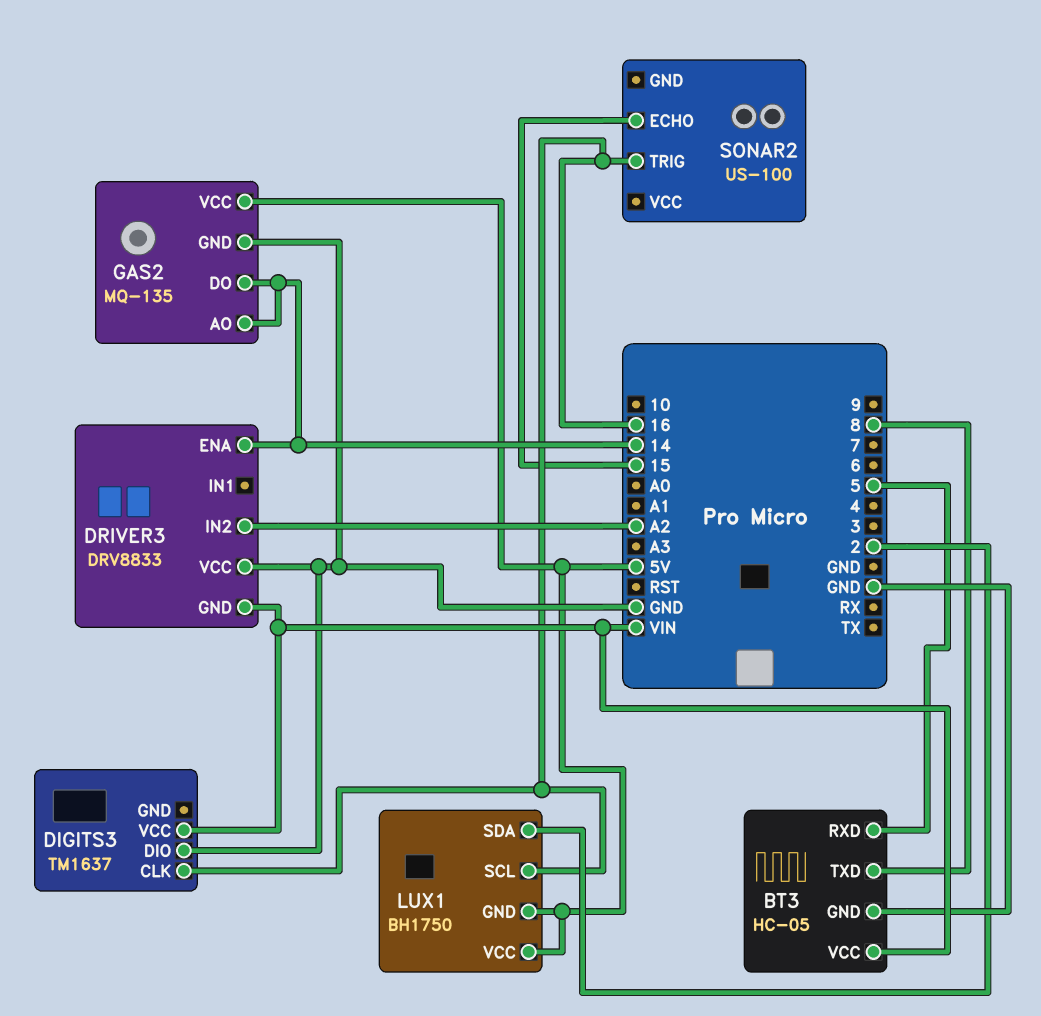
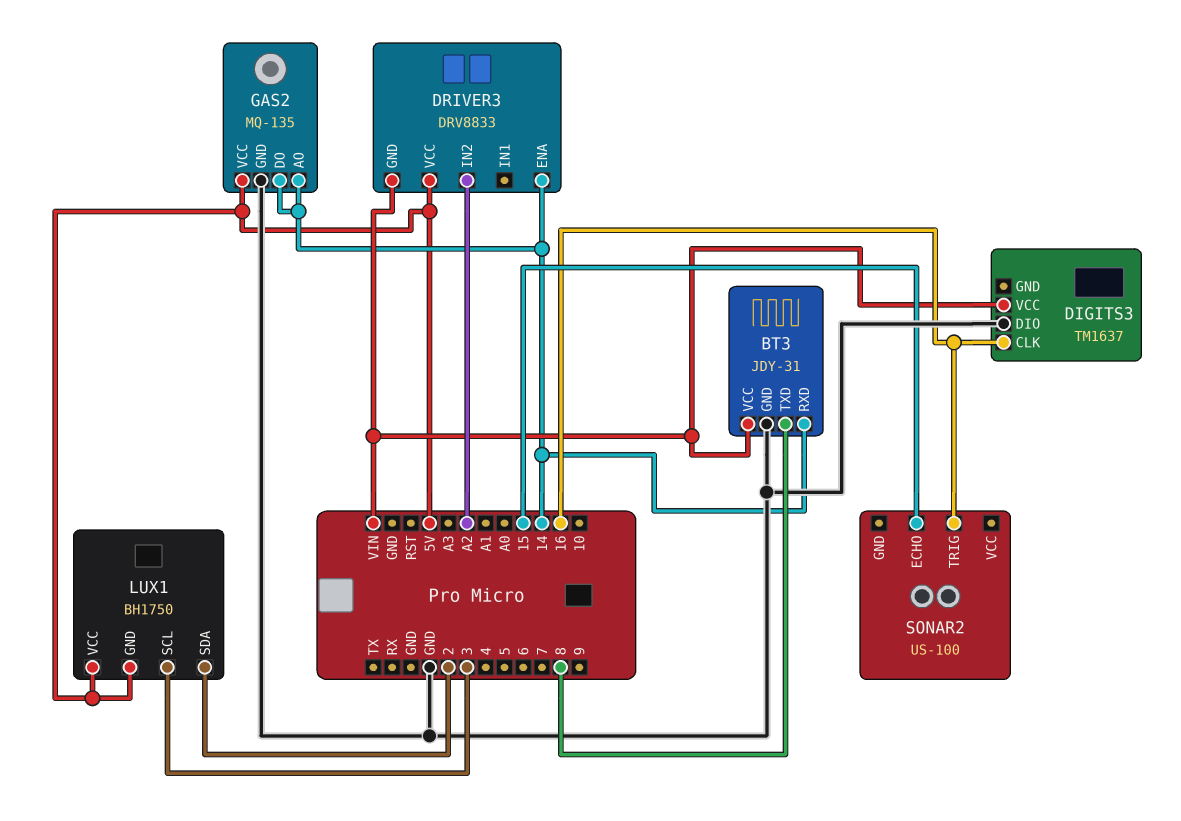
BT3: HC-05 -> JDY-31
BT3 pin RXD: 5 -> 14
DRIVER3 pin VCC: GND -> 5V
LUX1 pin SCL: 16 -> 3

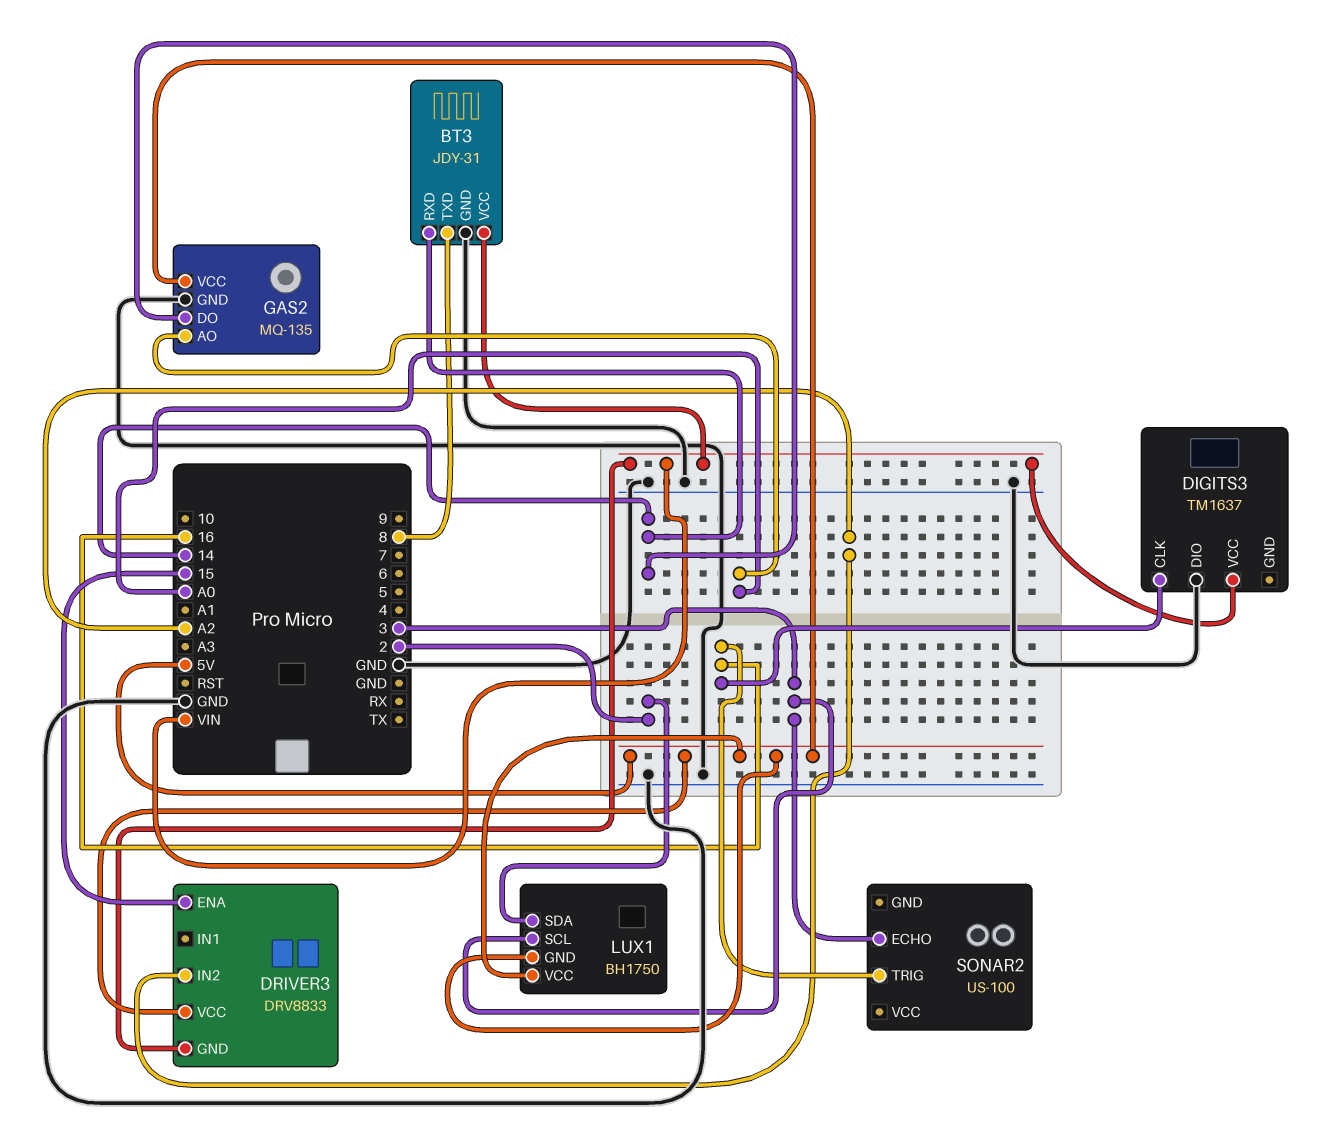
DRIVER3 pin ENA: 14 -> 15
GAS2 pin AO: 14 -> A0
SONAR2 pin ECHO: 15 -> 3

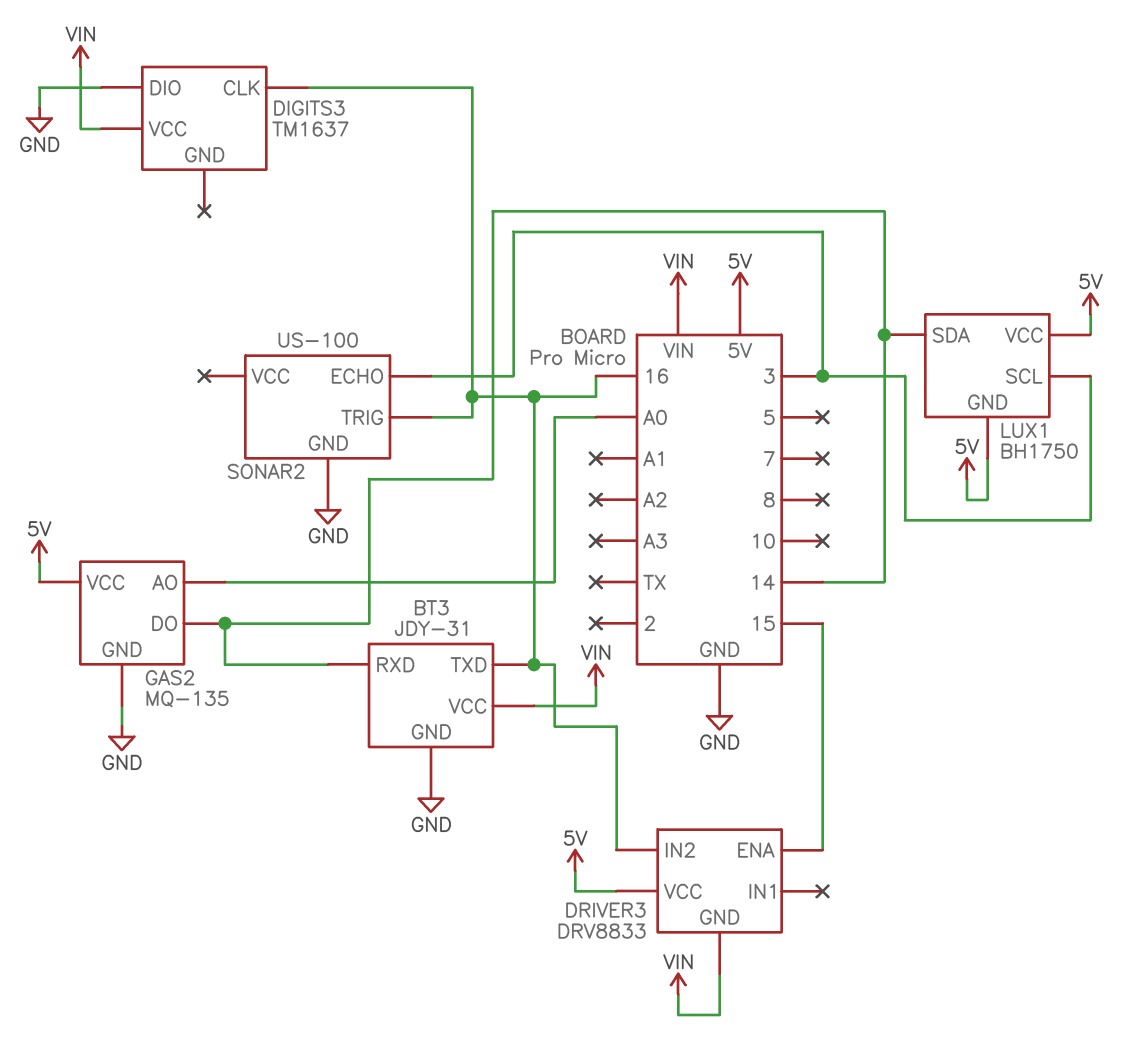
BT3 pin TXD: 8 -> 16
DRIVER3 pin IN2: A2 -> 16
LUX1 pin SDA: 2 -> 14
SONAR2 pin GND: none -> GND

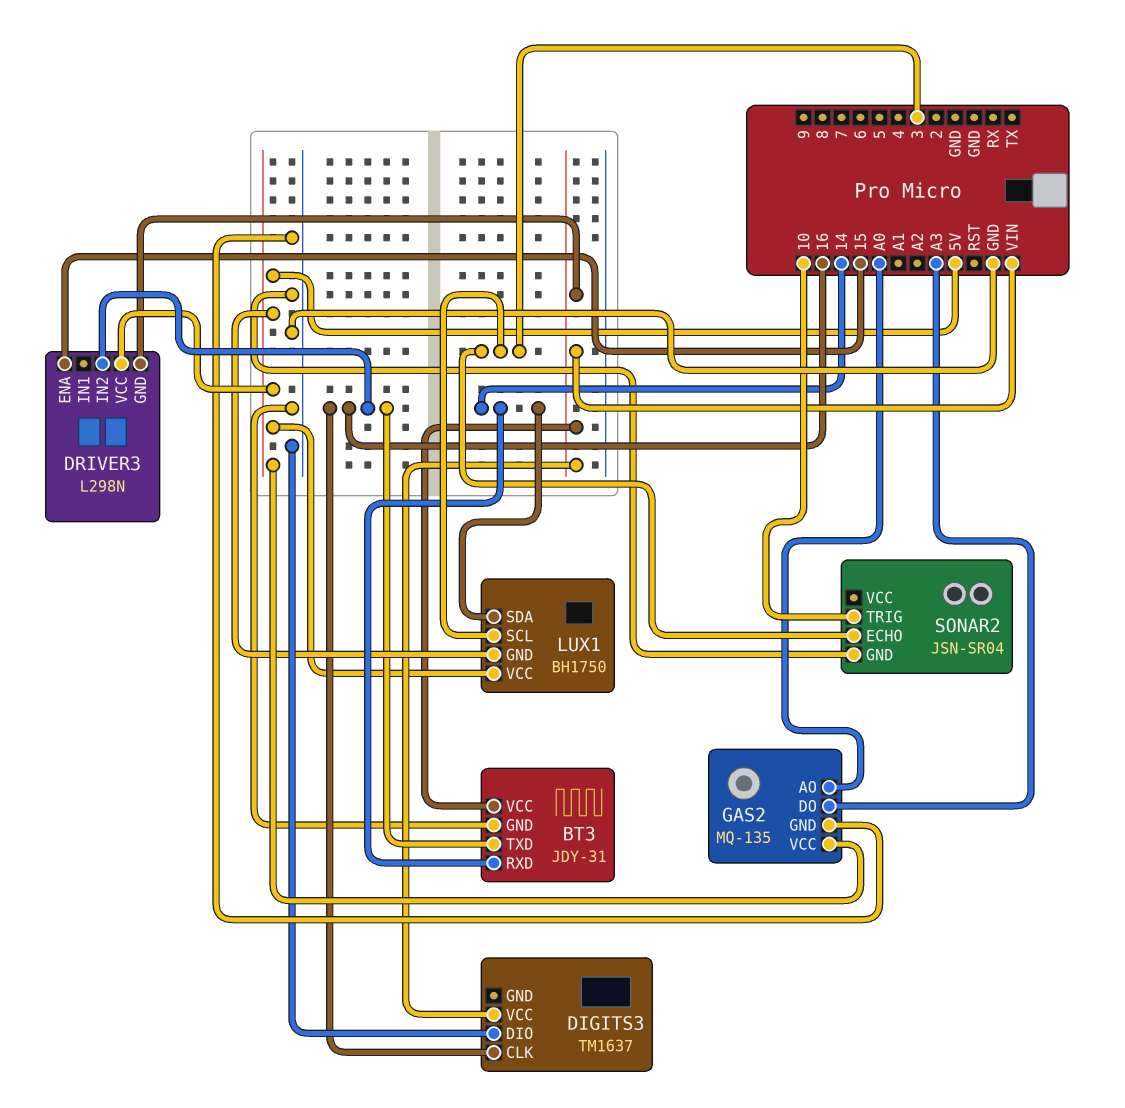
DRIVER3: DRV8833 -> L298N
GAS2 pin DO: 14 -> A3
SONAR2: US-100 -> JSN-SR04
SONAR2 pin TRIG: 16 -> 10

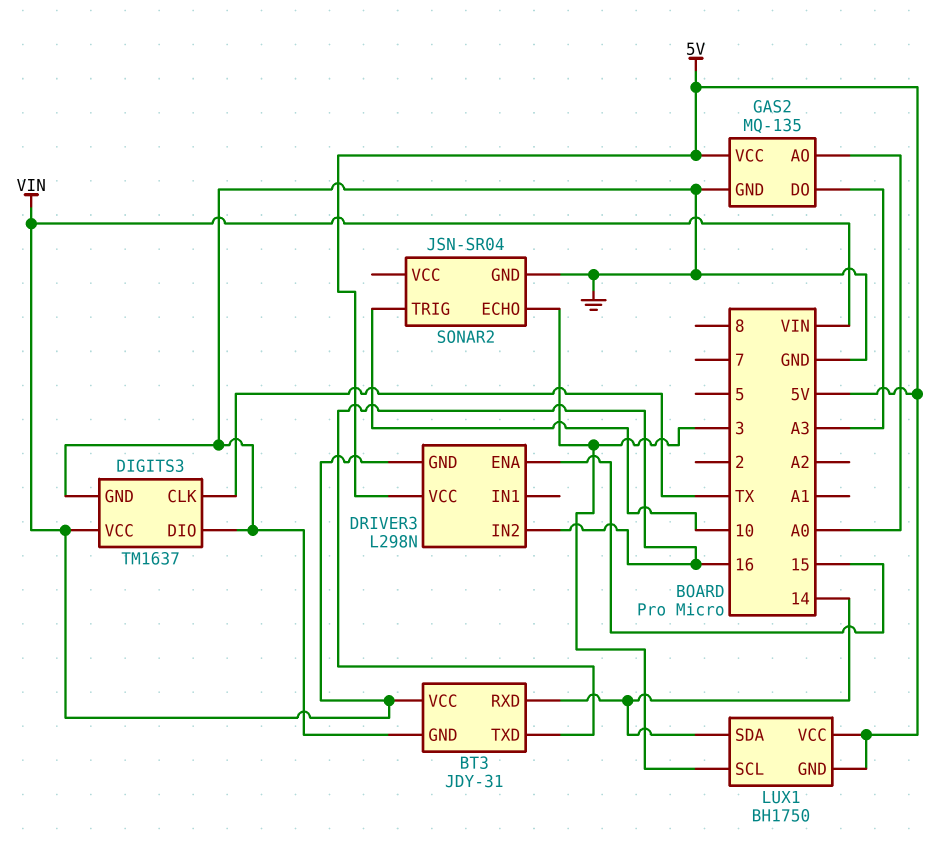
DIGITS3 pin CLK: 16 -> TX
DIGITS3 pin GND: none -> GND

